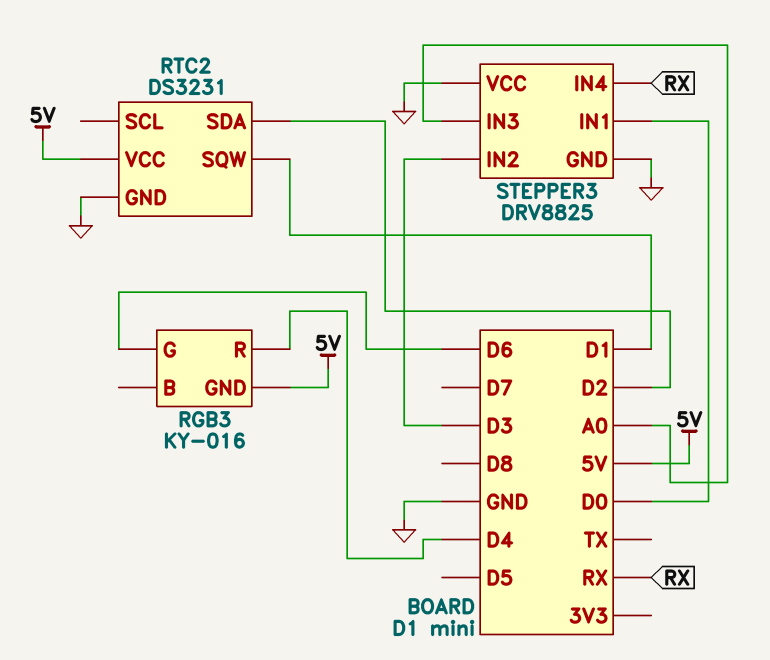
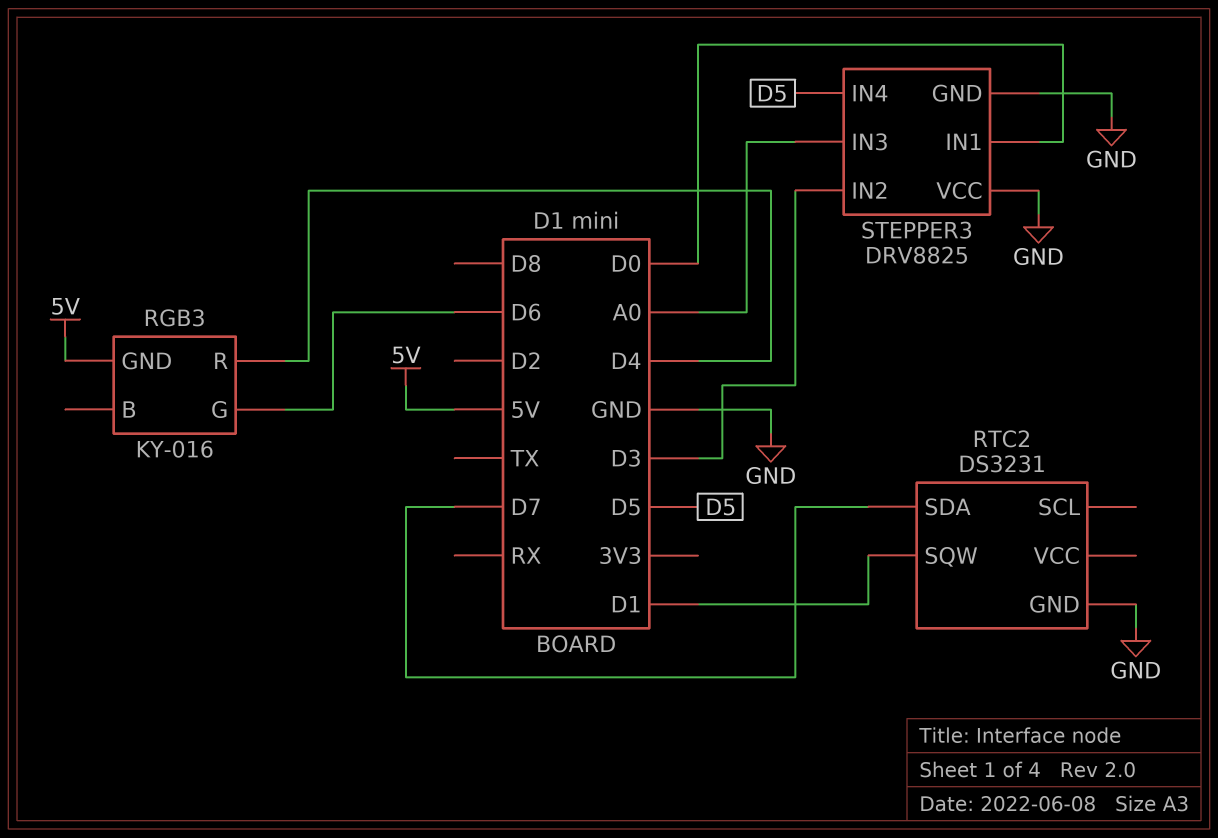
RTC2 pin SDA: D2 -> D7
RTC2 pin VCC: 5V -> none
STEPPER3 pin IN4: RX -> D5

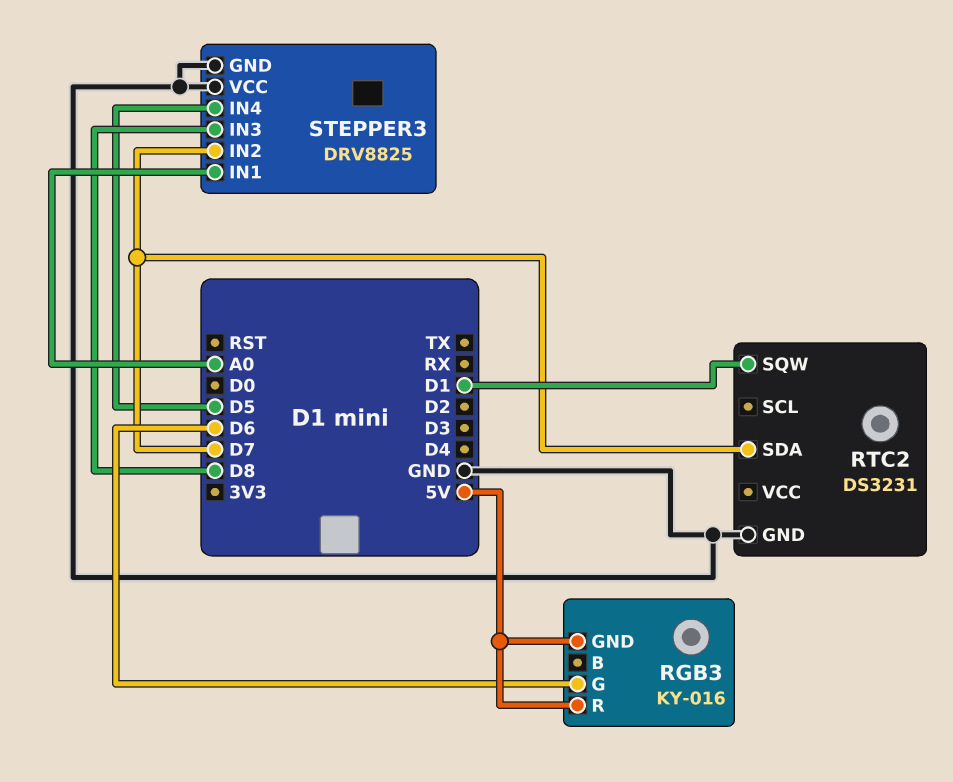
RGB3 pin R: D4 -> 5V
STEPPER3 pin IN1: D0 -> A0
STEPPER3 pin IN2: D3 -> D7
STEPPER3 pin IN3: A0 -> D8

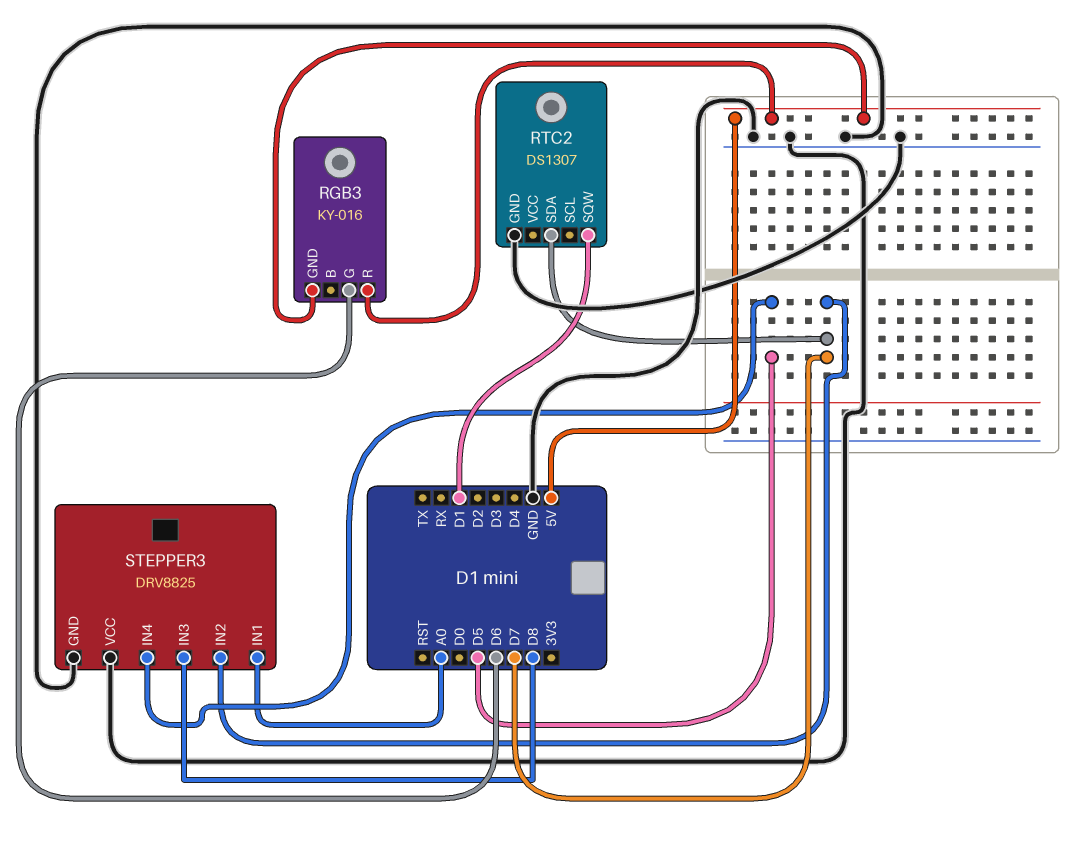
RTC2: DS3231 -> DS1307

